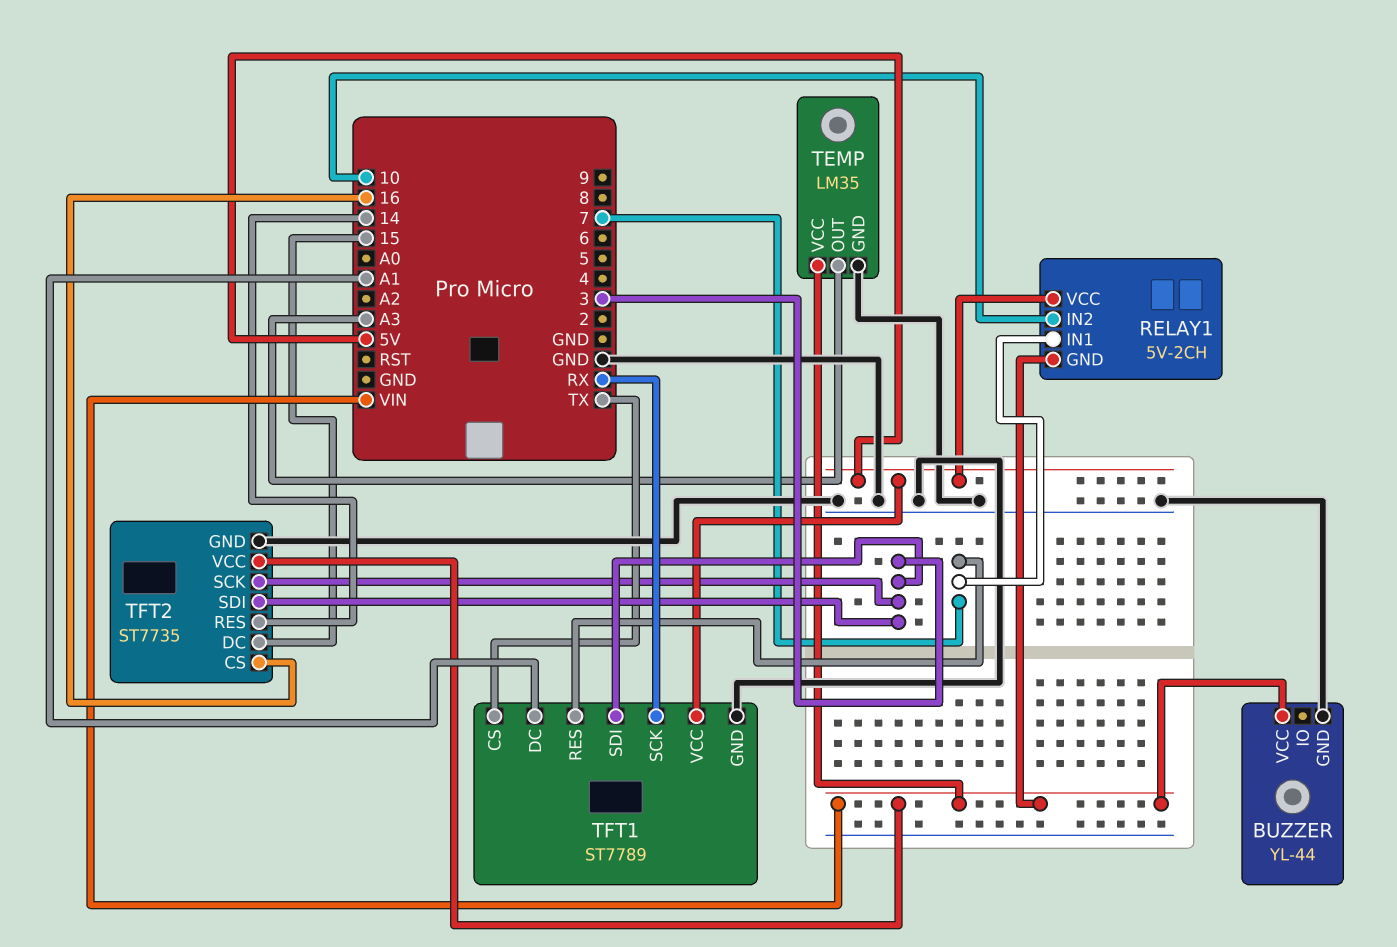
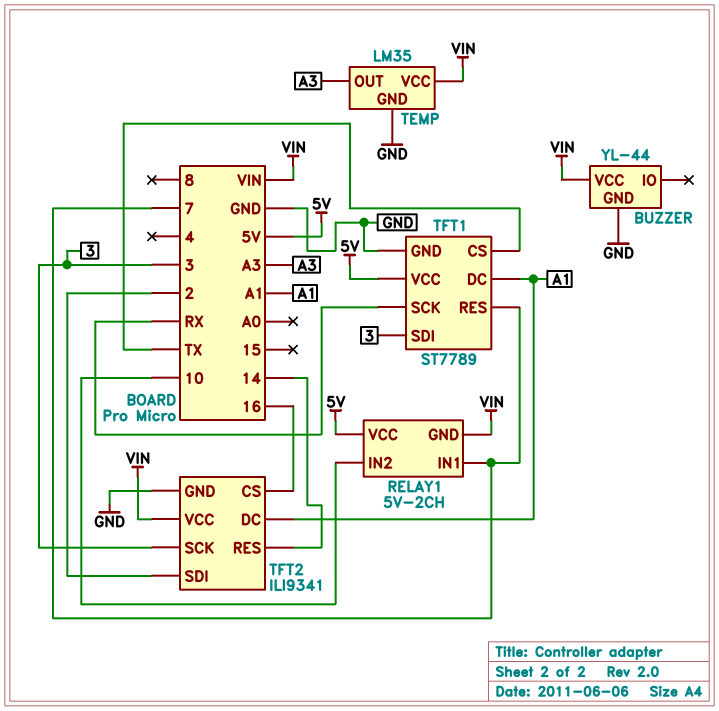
TFT2: ST7735 -> ILI9341
TFT2 pin DC: 15 -> A1
TFT2 pin SDI: 3 -> 2

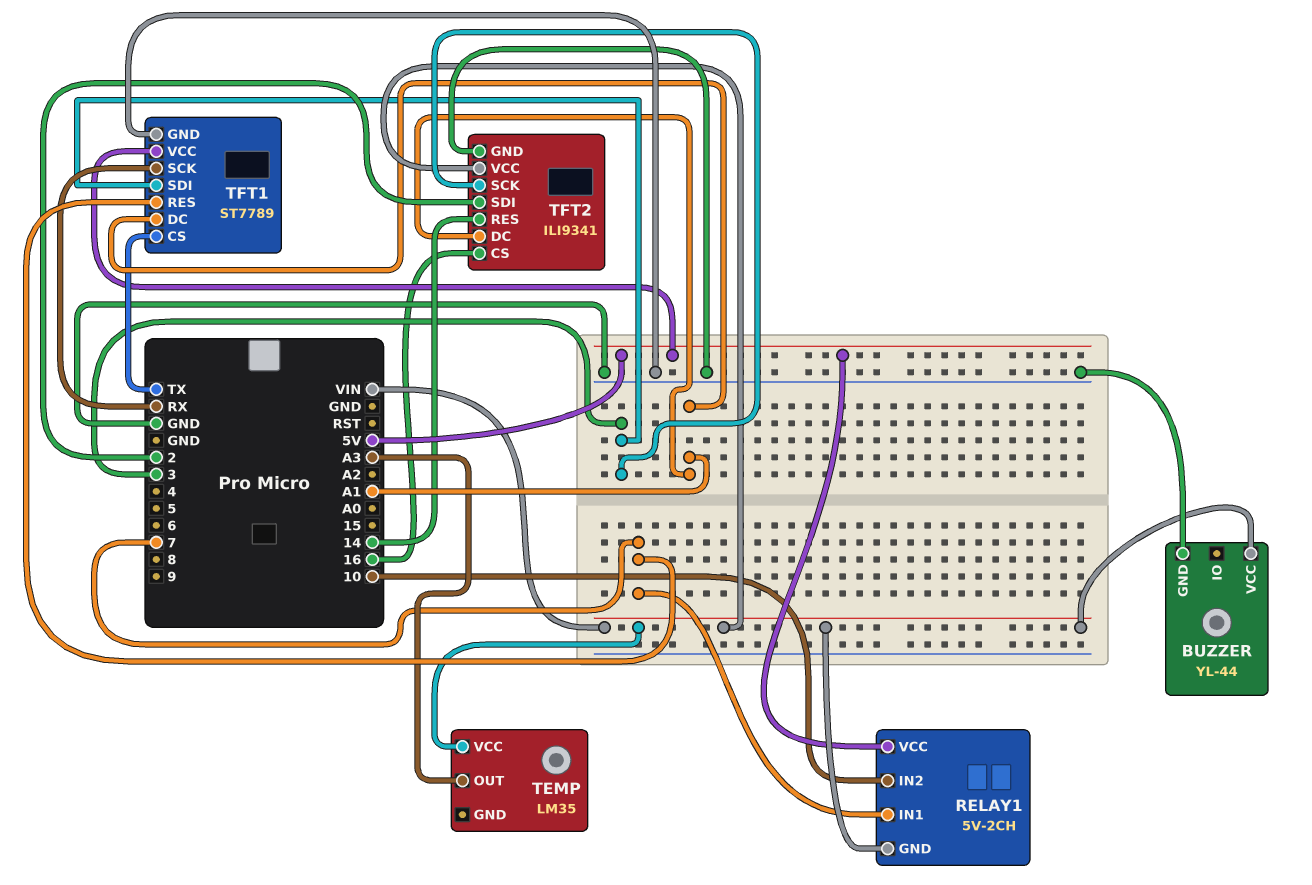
TEMP pin GND: GND -> none

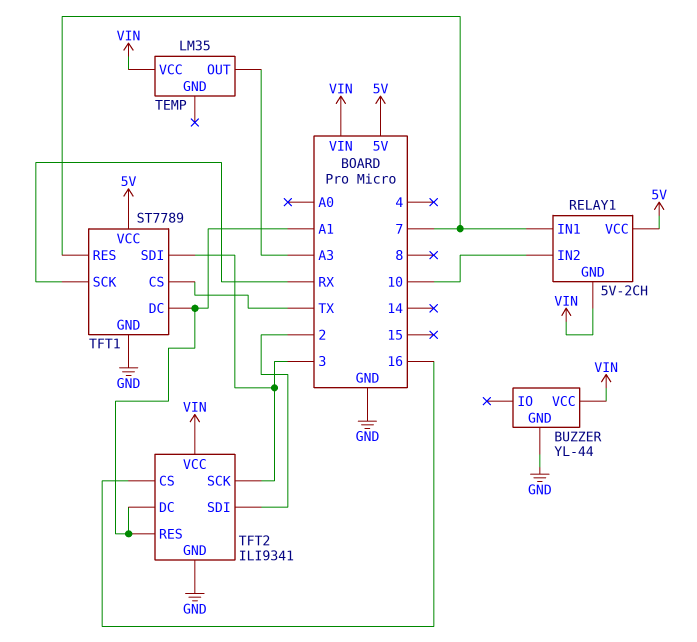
TFT2 pin RES: 14 -> A1

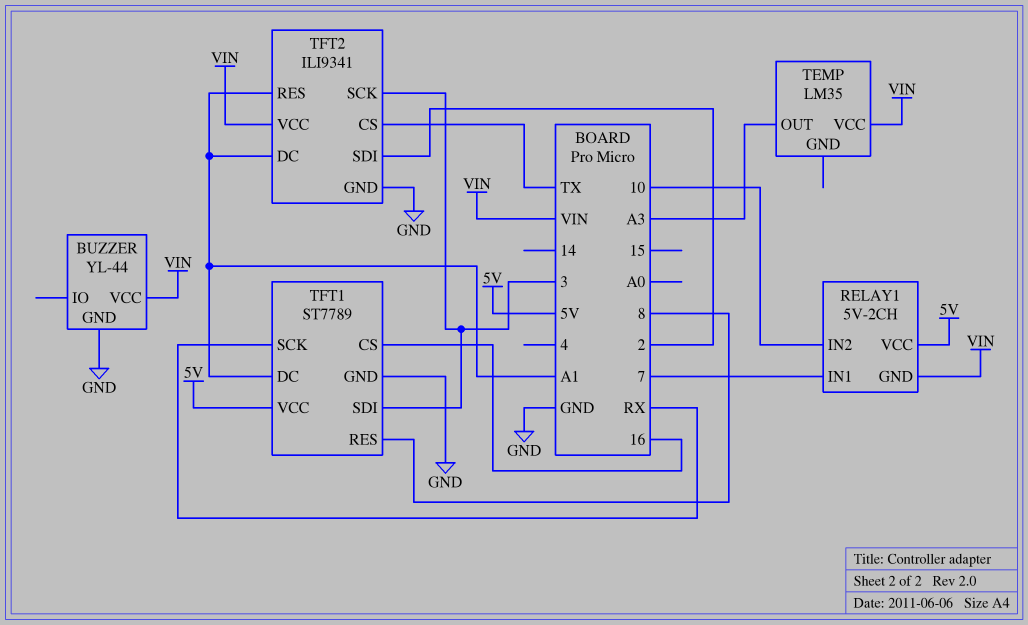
TFT1 pin CS: TX -> 16
TFT1 pin RES: 7 -> 8
TFT2 pin CS: 16 -> TX

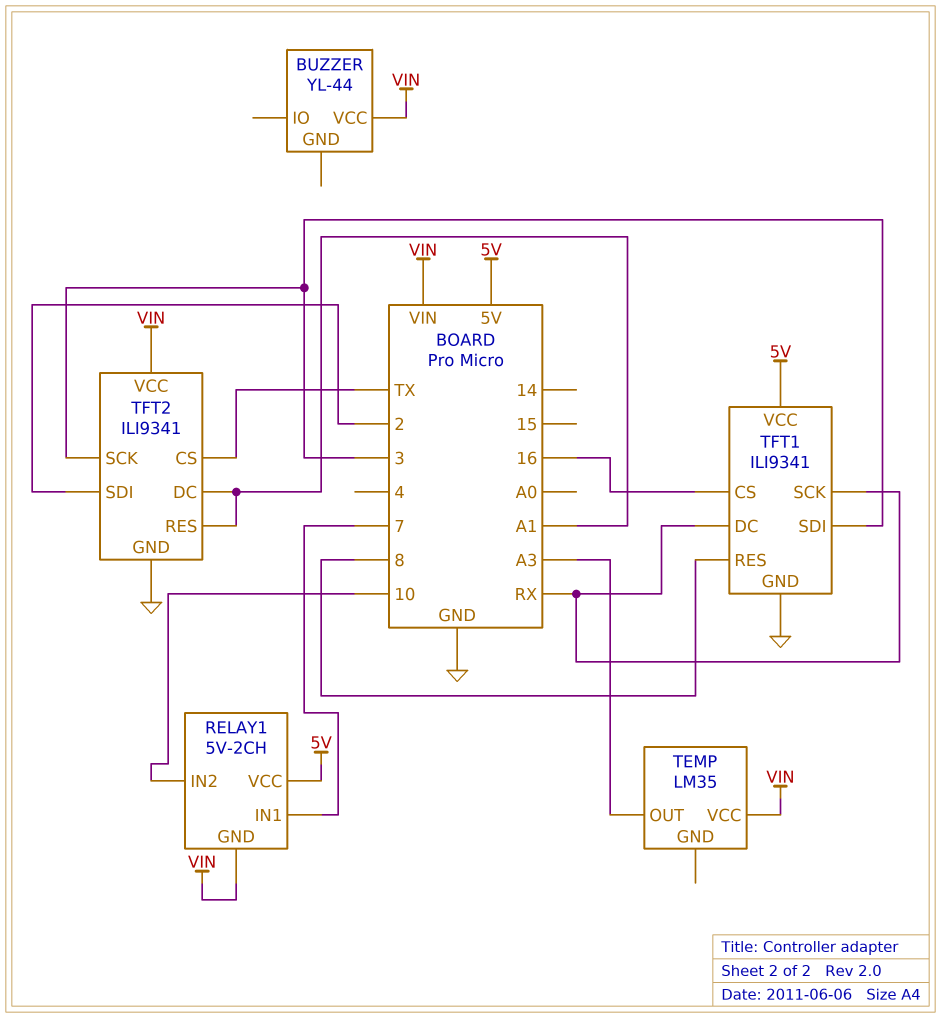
BUZZER pin GND: GND -> none
TFT1: ST7789 -> ILI9341
TFT1 pin DC: A1 -> RX

